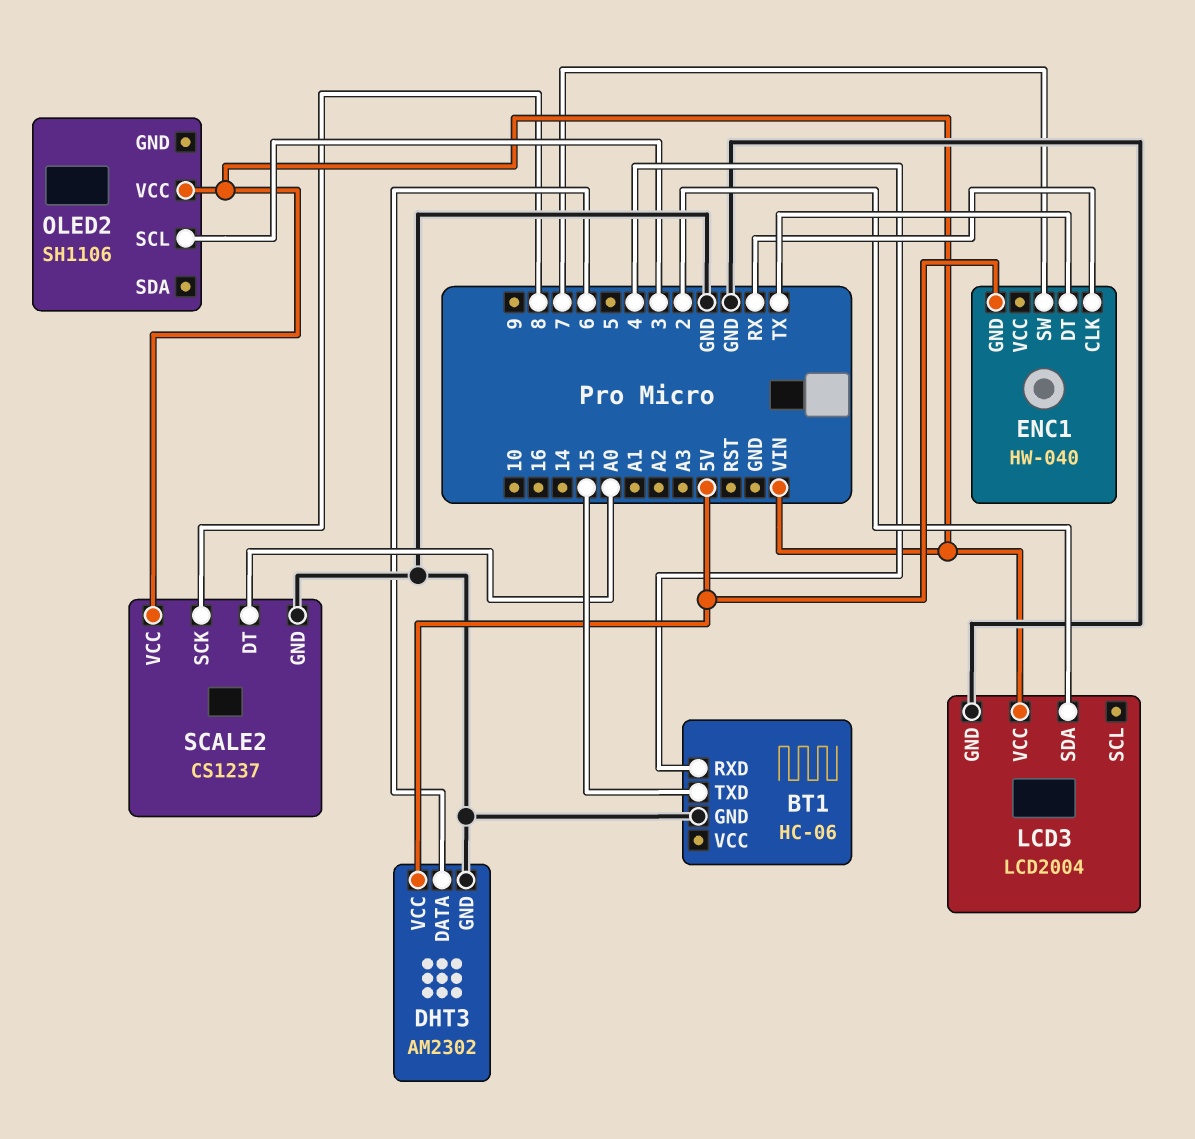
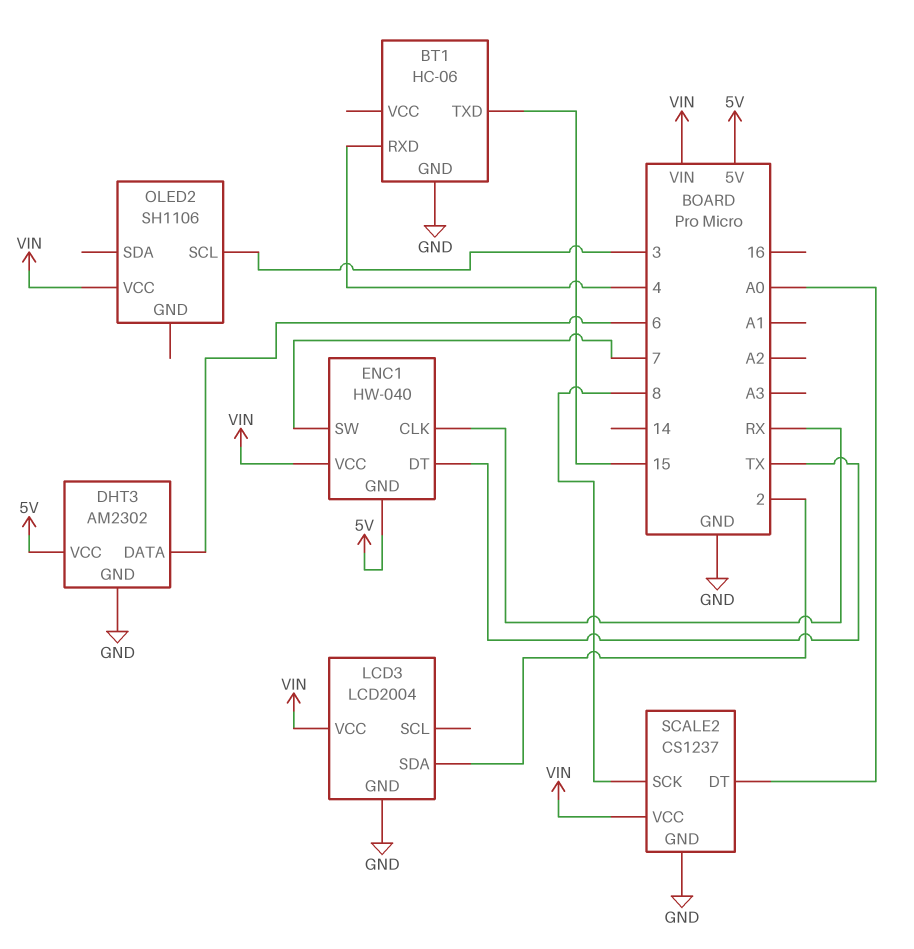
ENC1 pin VCC: none -> VIN

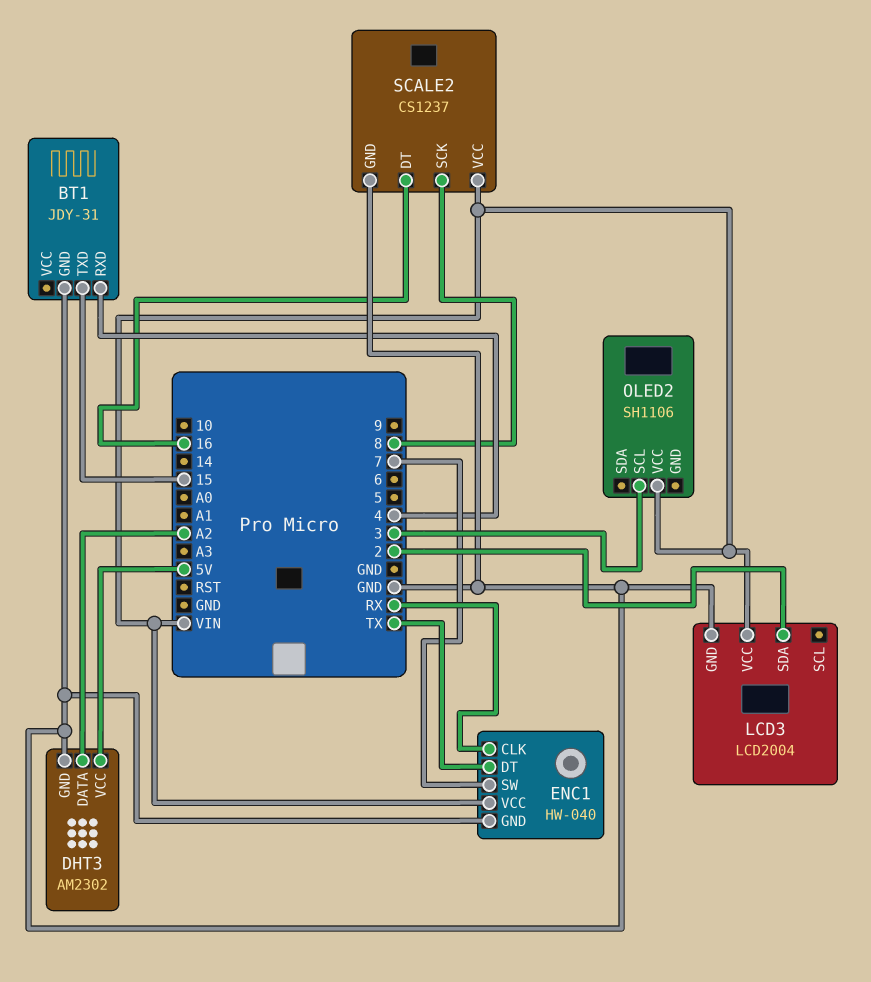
BT1: HC-06 -> JDY-31
DHT3 pin DATA: 6 -> A2
ENC1 pin GND: 5V -> GND
SCALE2 pin DT: A0 -> 16

